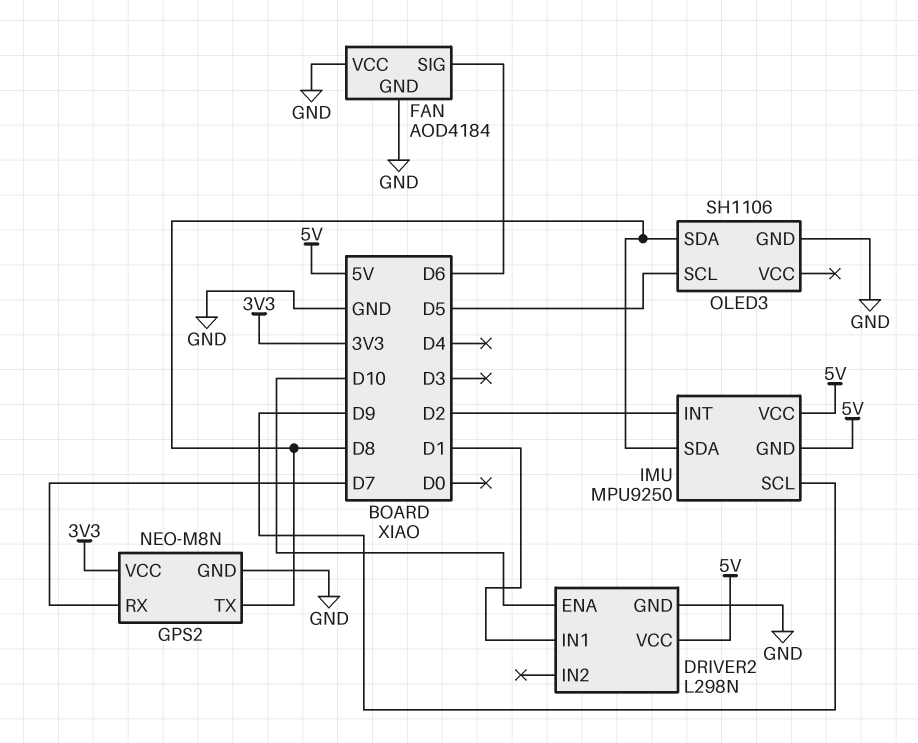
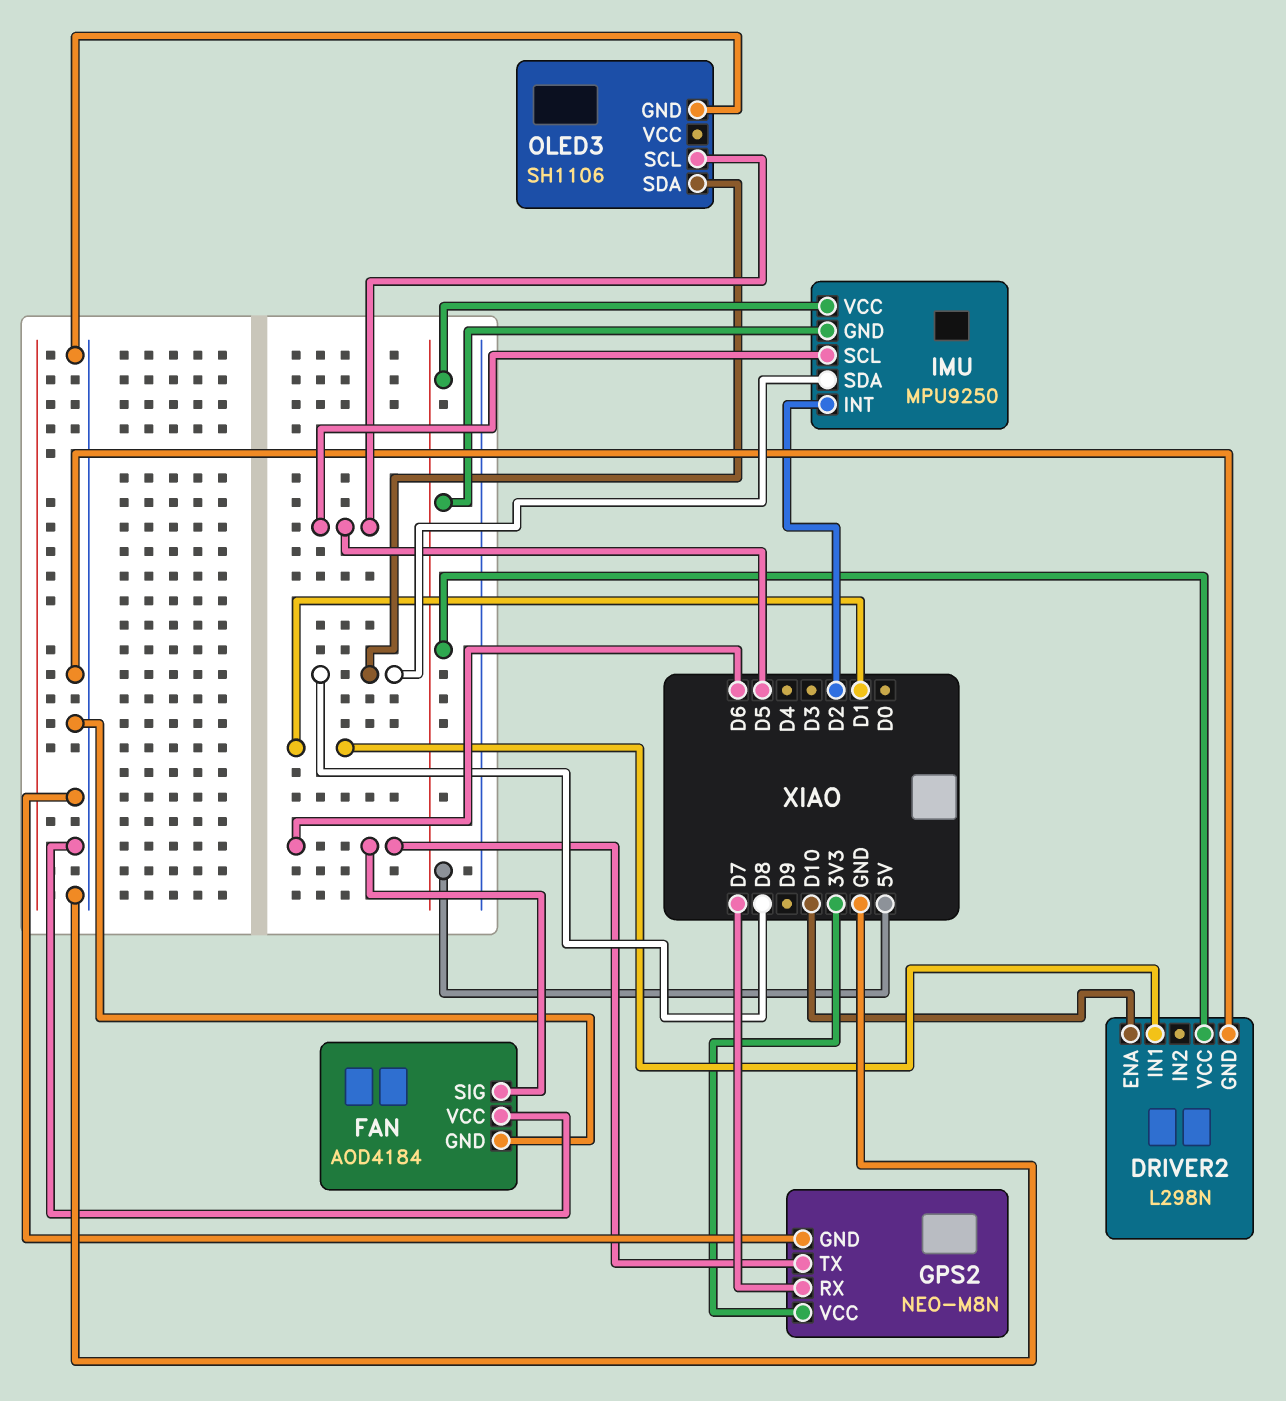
GPS2 pin TX: D8 -> D6
IMU pin SCL: D9 -> D5

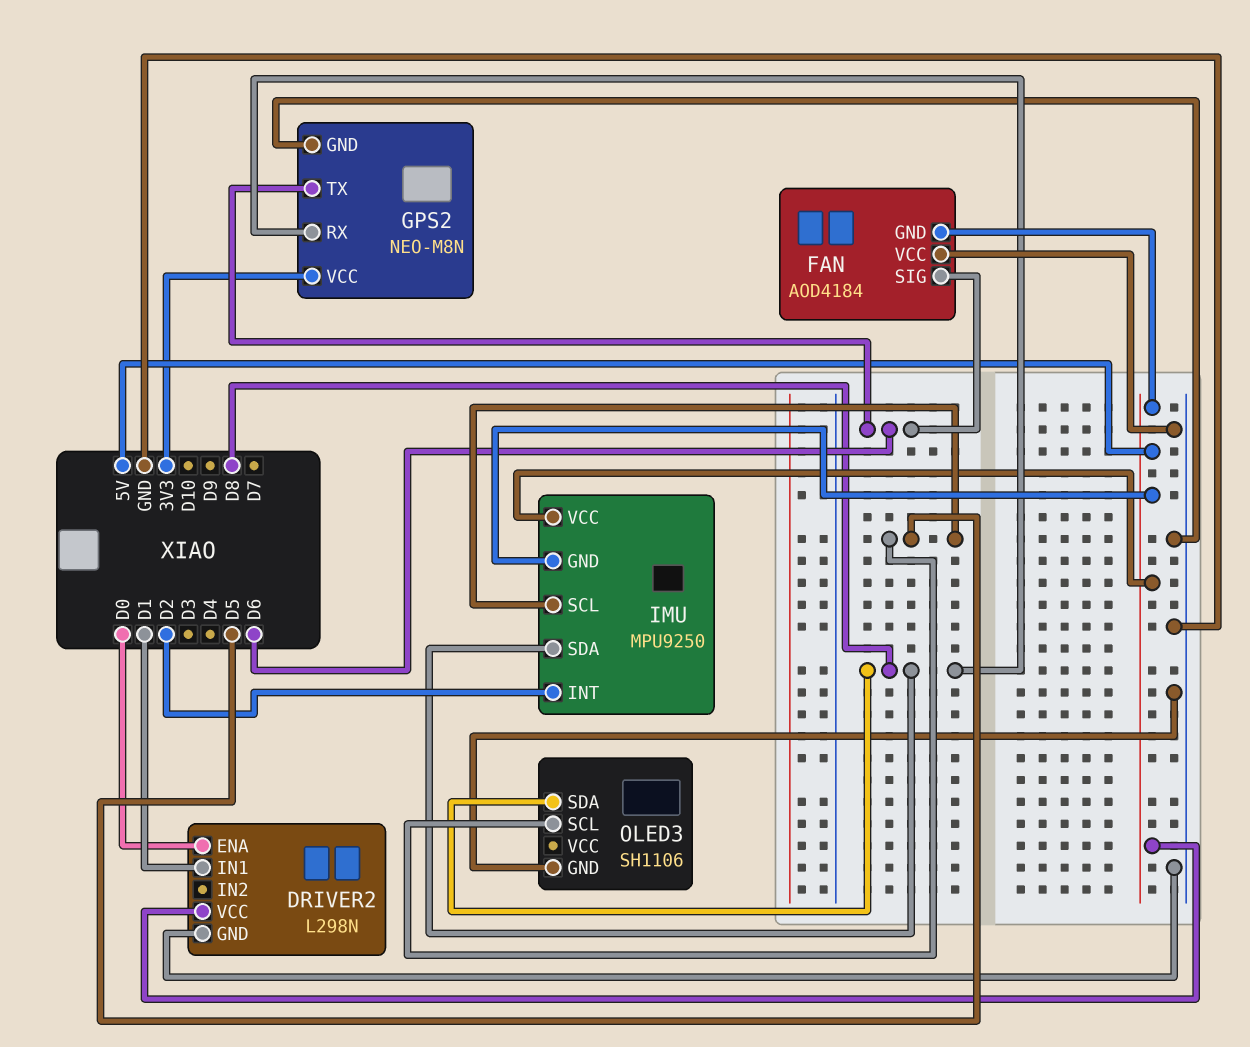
DRIVER2 pin ENA: D10 -> D0
FAN pin GND: GND -> 5V
GPS2 pin RX: D7 -> D8

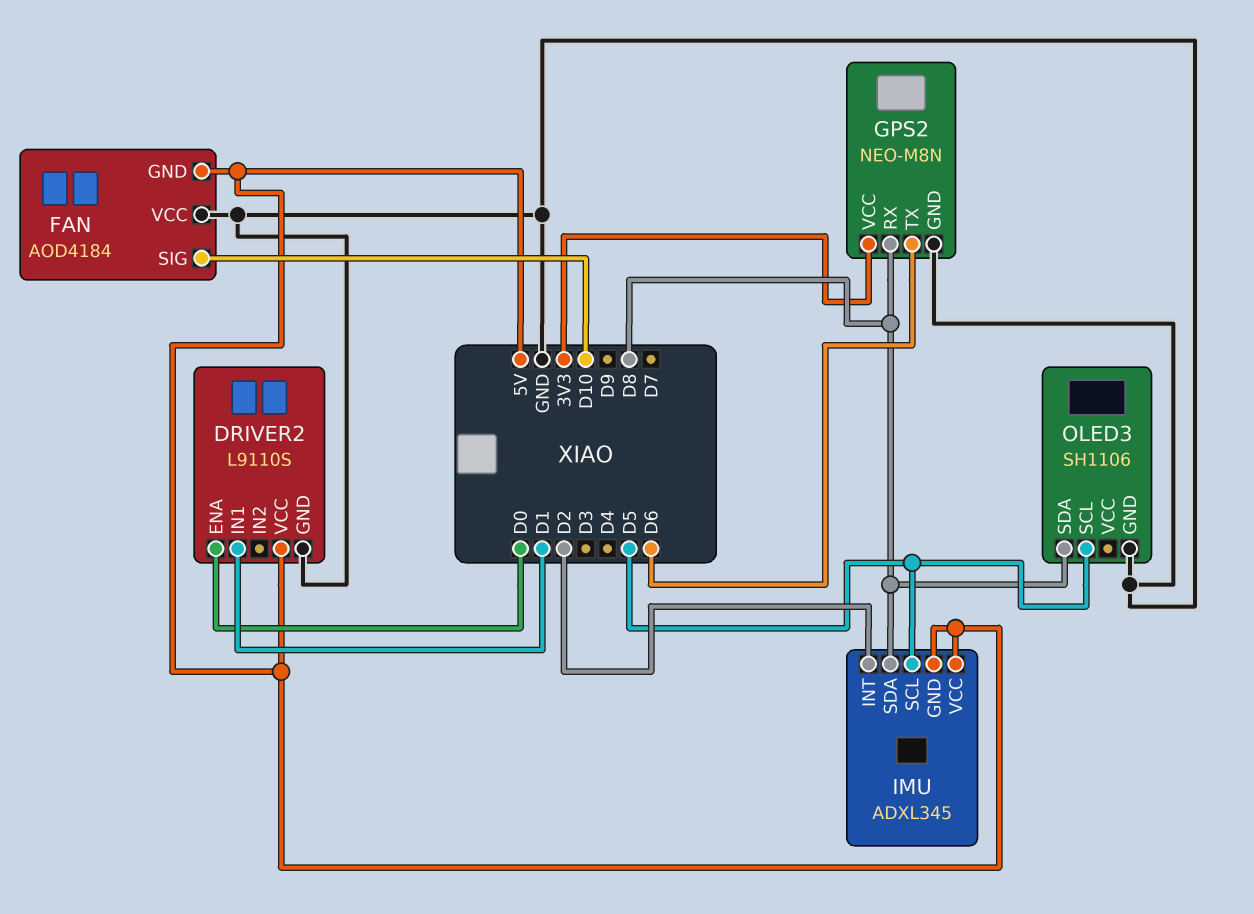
DRIVER2: L298N -> L9110S
FAN pin SIG: D6 -> D10
IMU: MPU9250 -> ADXL345

